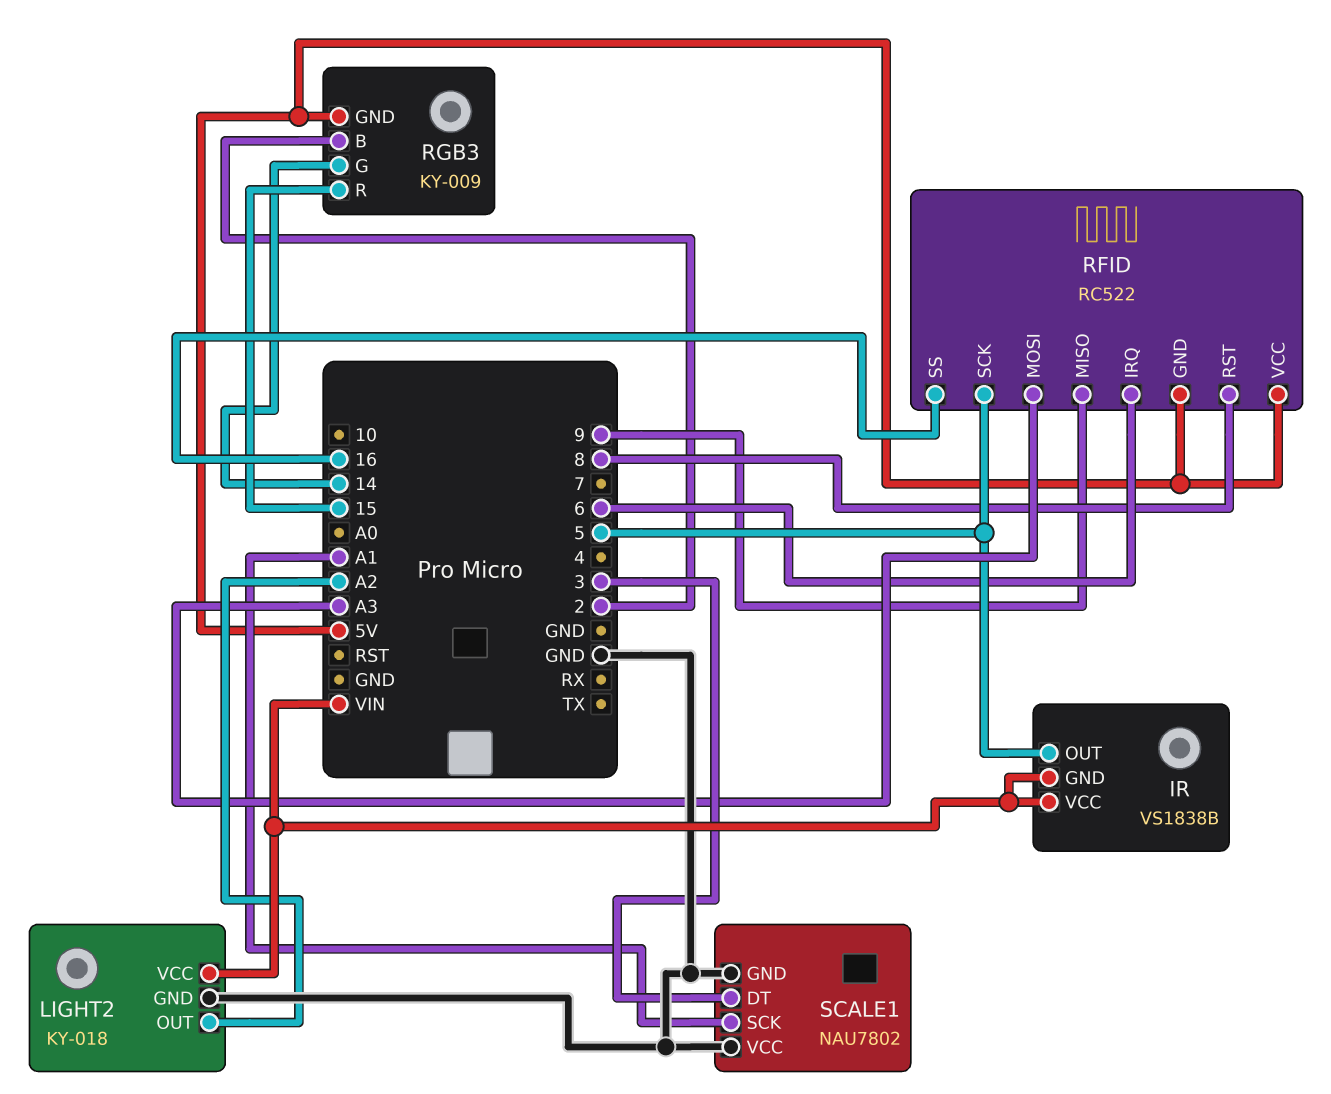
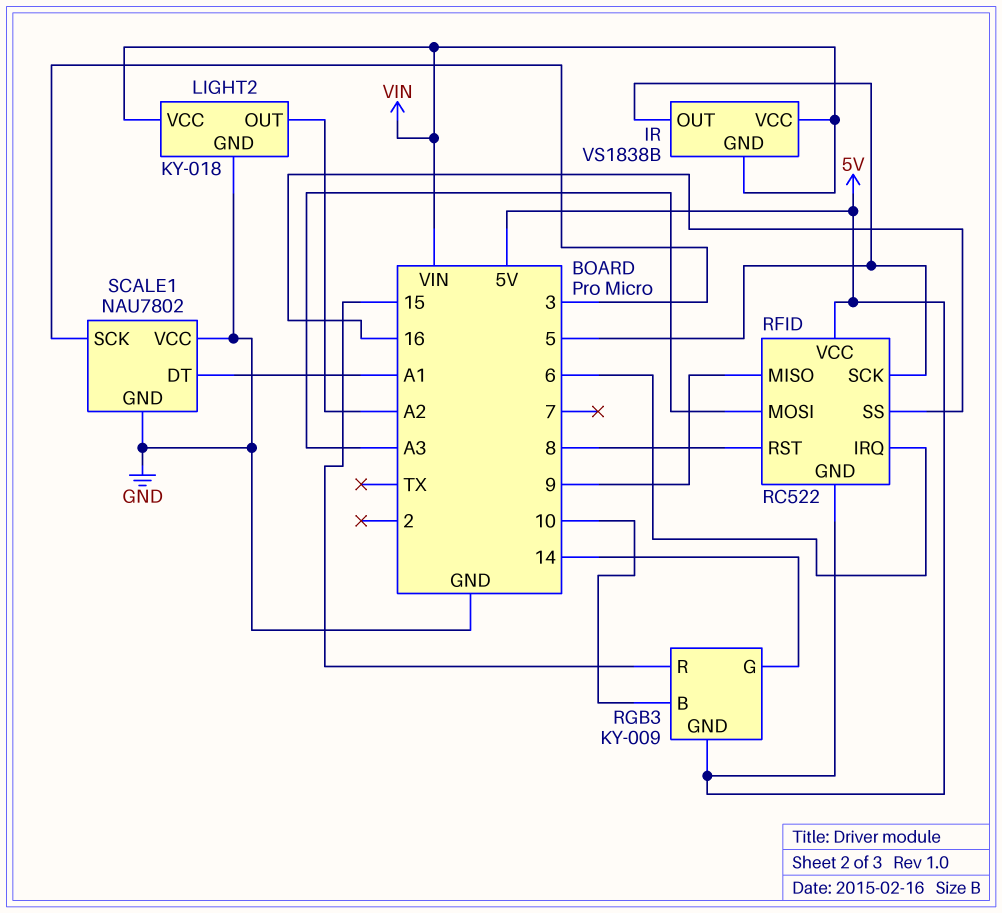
RGB3 pin B: 2 -> 10
SCALE1 pin DT: 3 -> A1
SCALE1 pin SCK: A1 -> 3

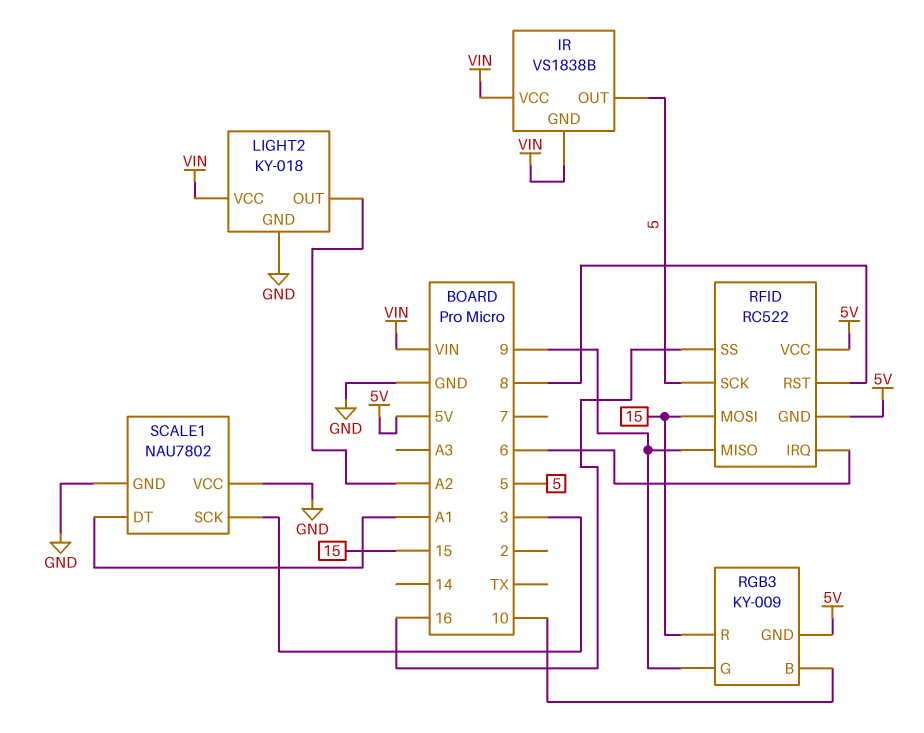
RFID pin MOSI: A3 -> 15
RGB3 pin G: 14 -> 9

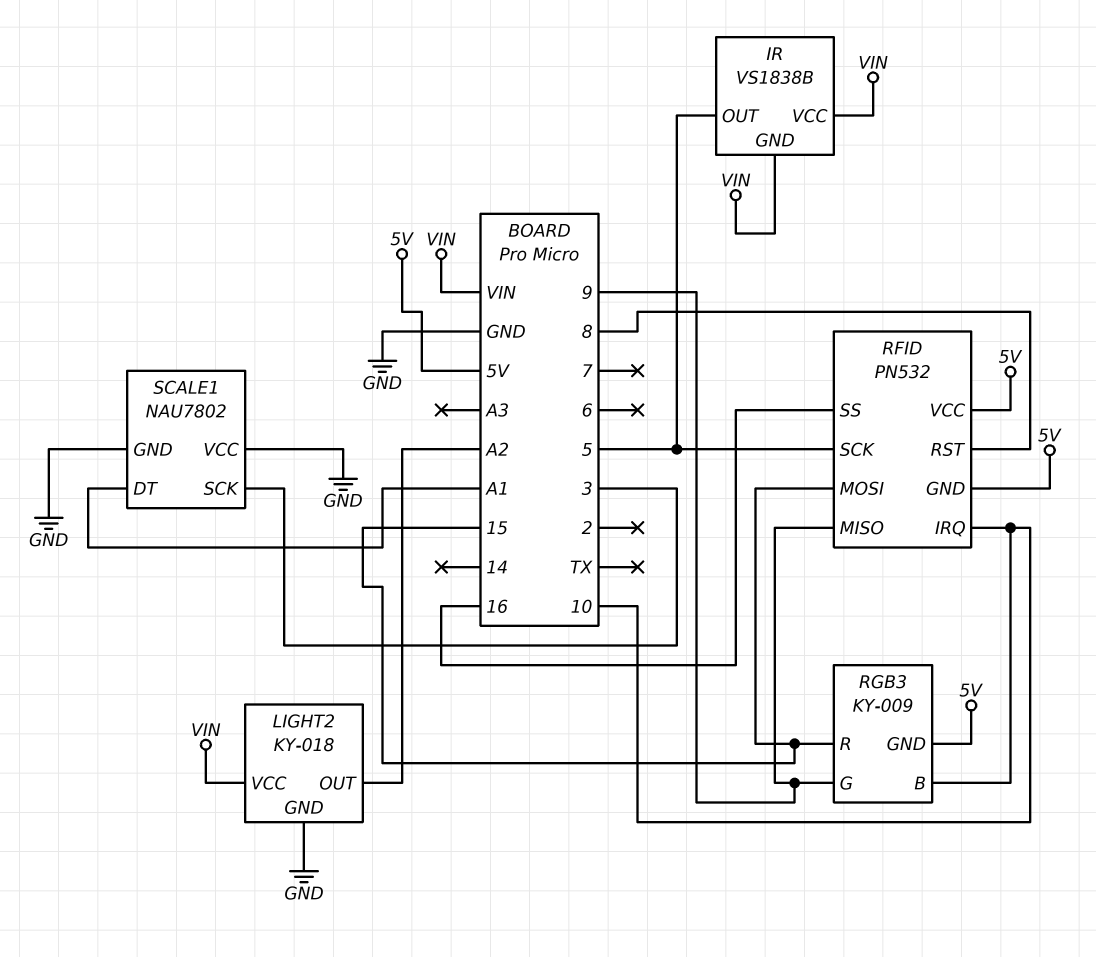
RFID: RC522 -> PN532
RFID pin IRQ: 6 -> 10

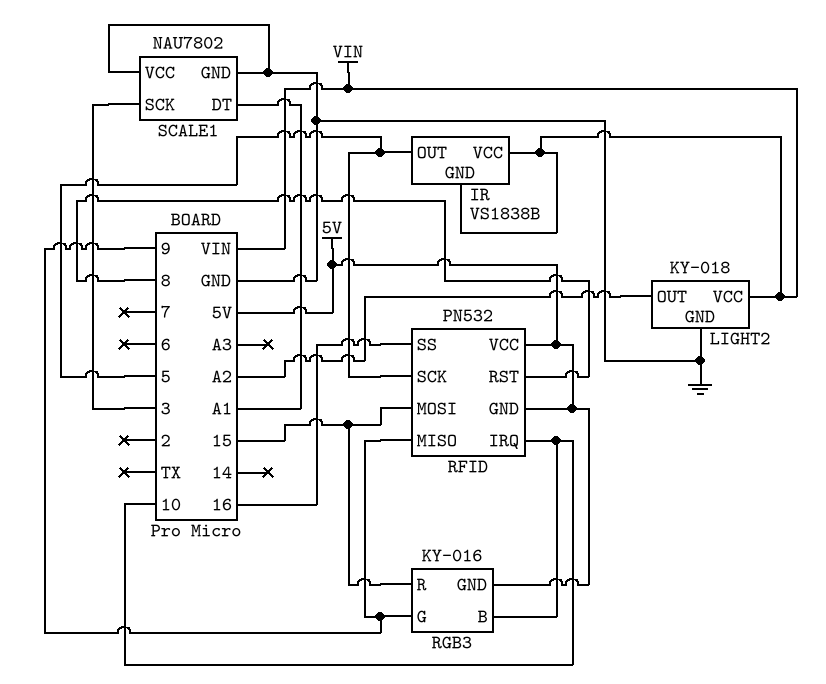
RGB3: KY-009 -> KY-016

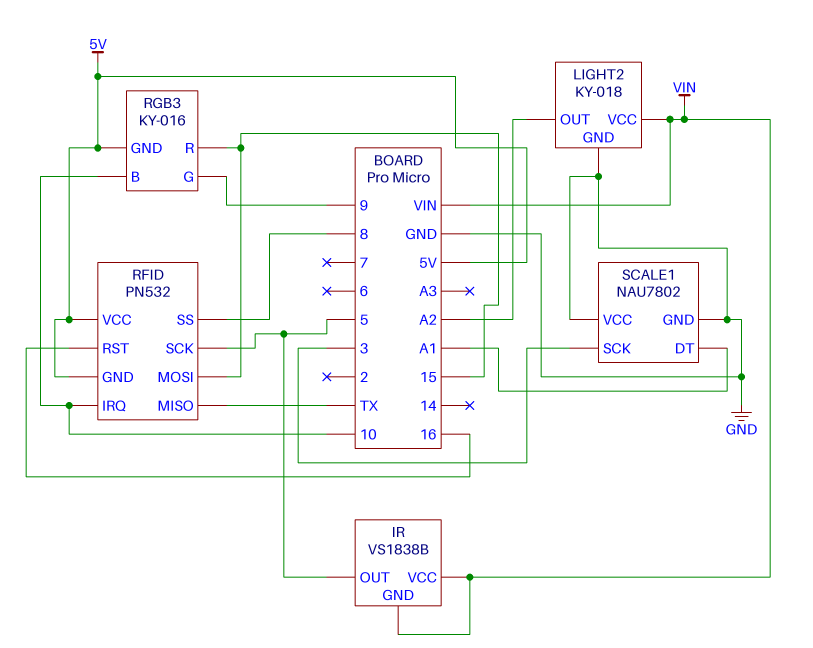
RFID pin MISO: 9 -> TX
RFID pin RST: 8 -> 16
RFID pin SS: 16 -> 8

